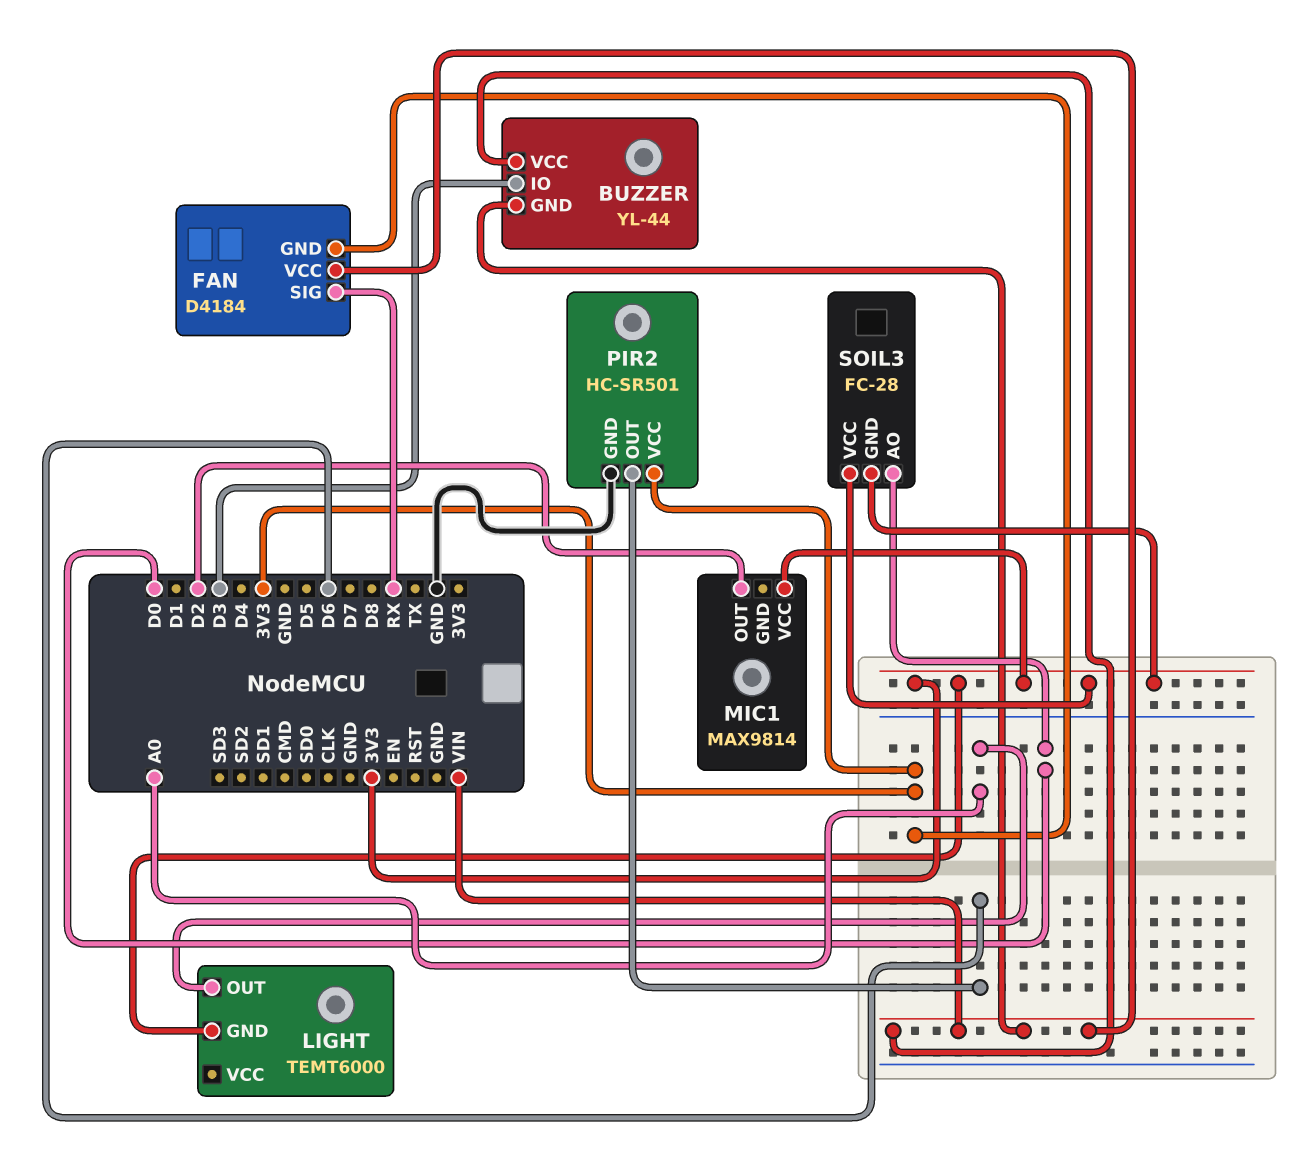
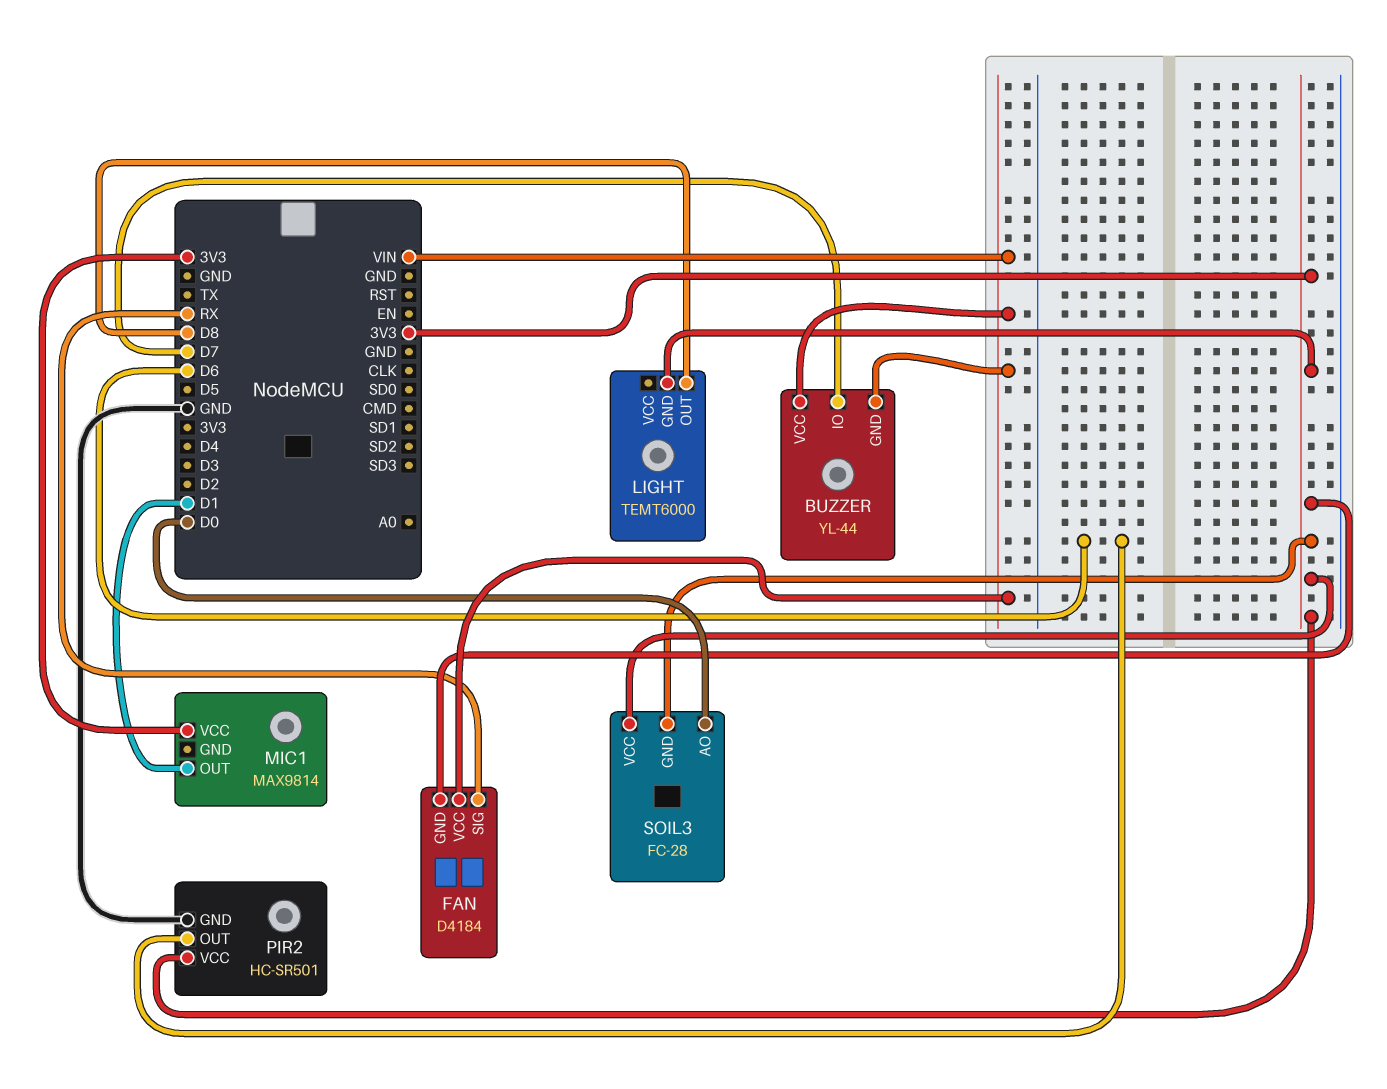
BUZZER pin IO: D3 -> D7
LIGHT pin OUT: A0 -> D8
MIC1 pin OUT: D2 -> D1

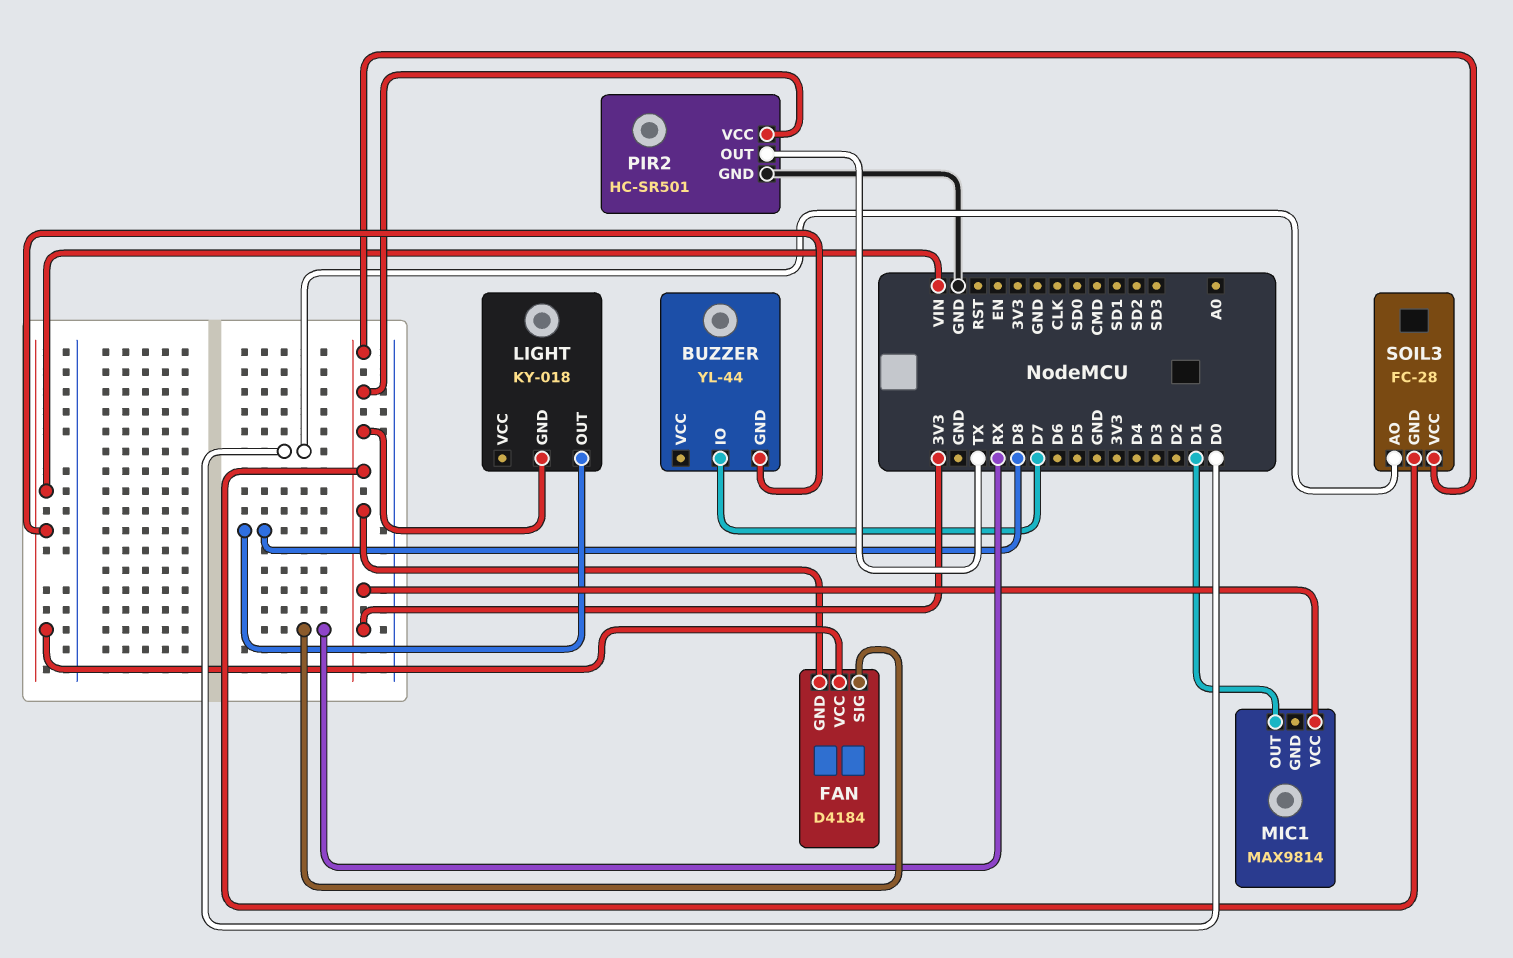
BUZZER pin VCC: VIN -> none
LIGHT: TEMT6000 -> KY-018
PIR2 pin OUT: D6 -> TX

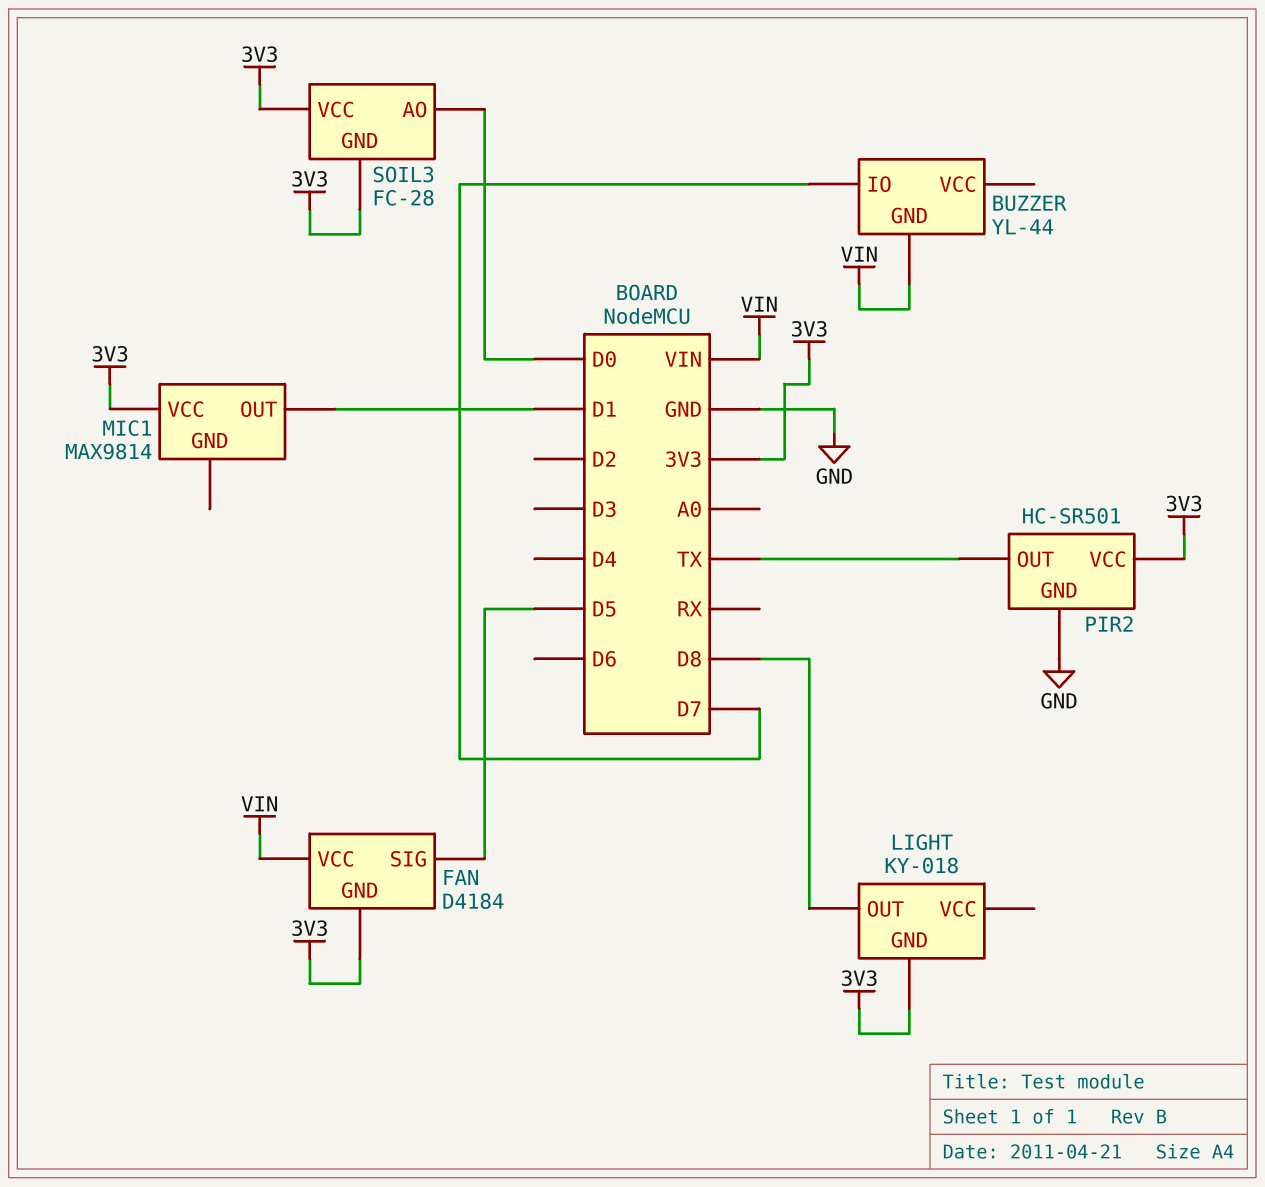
FAN pin SIG: RX -> D5

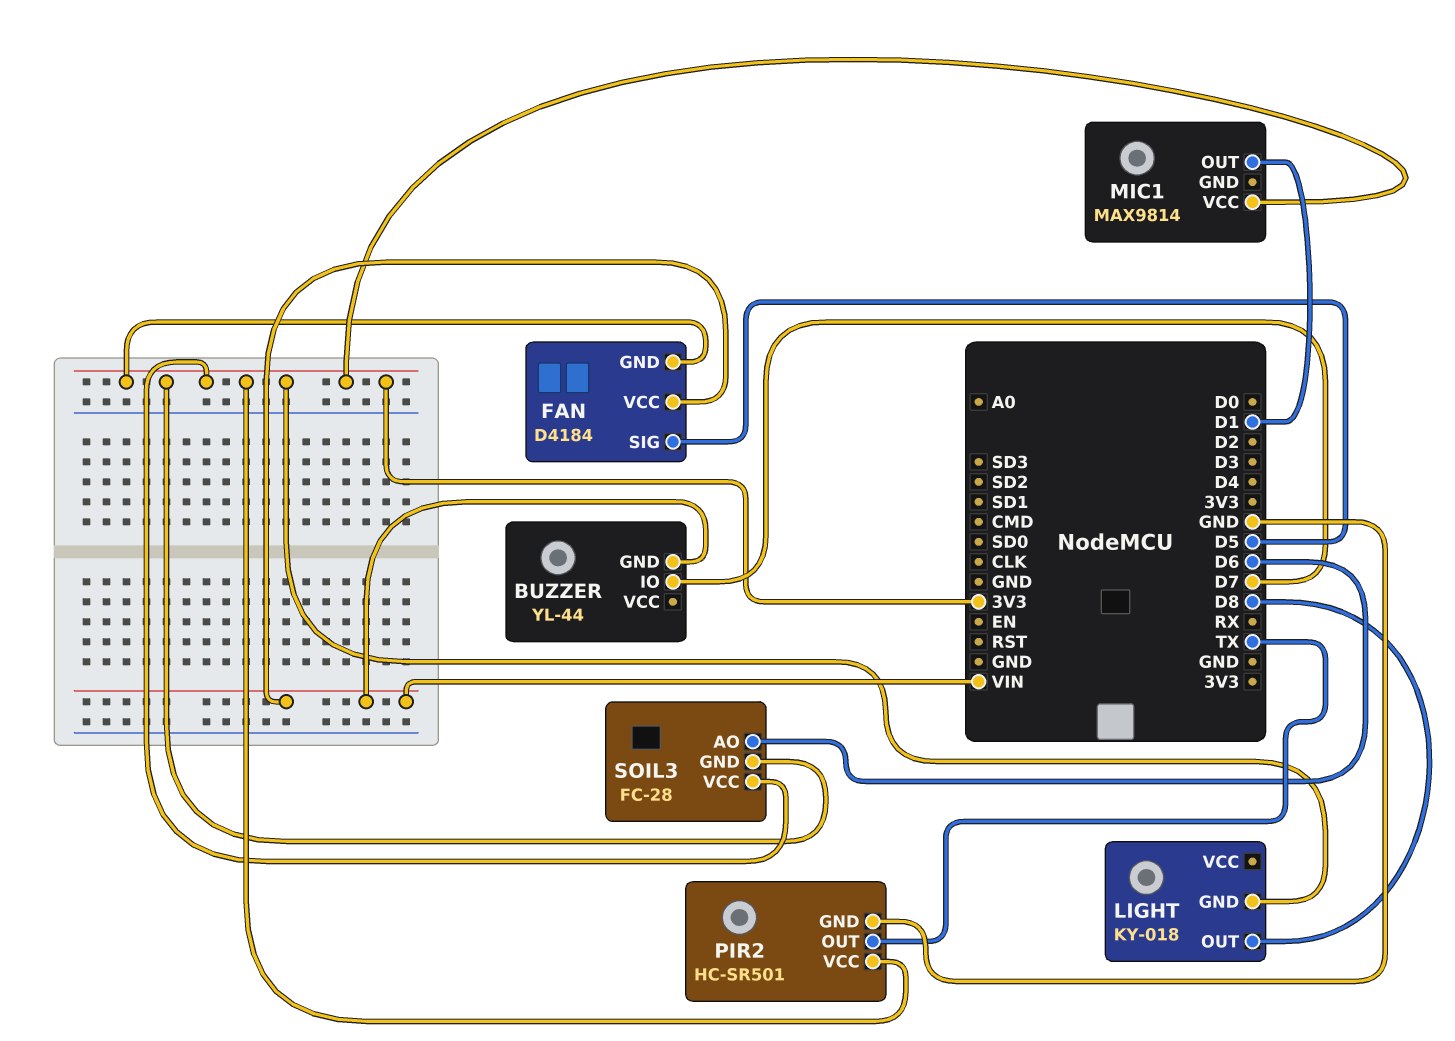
SOIL3 pin AO: D0 -> D6

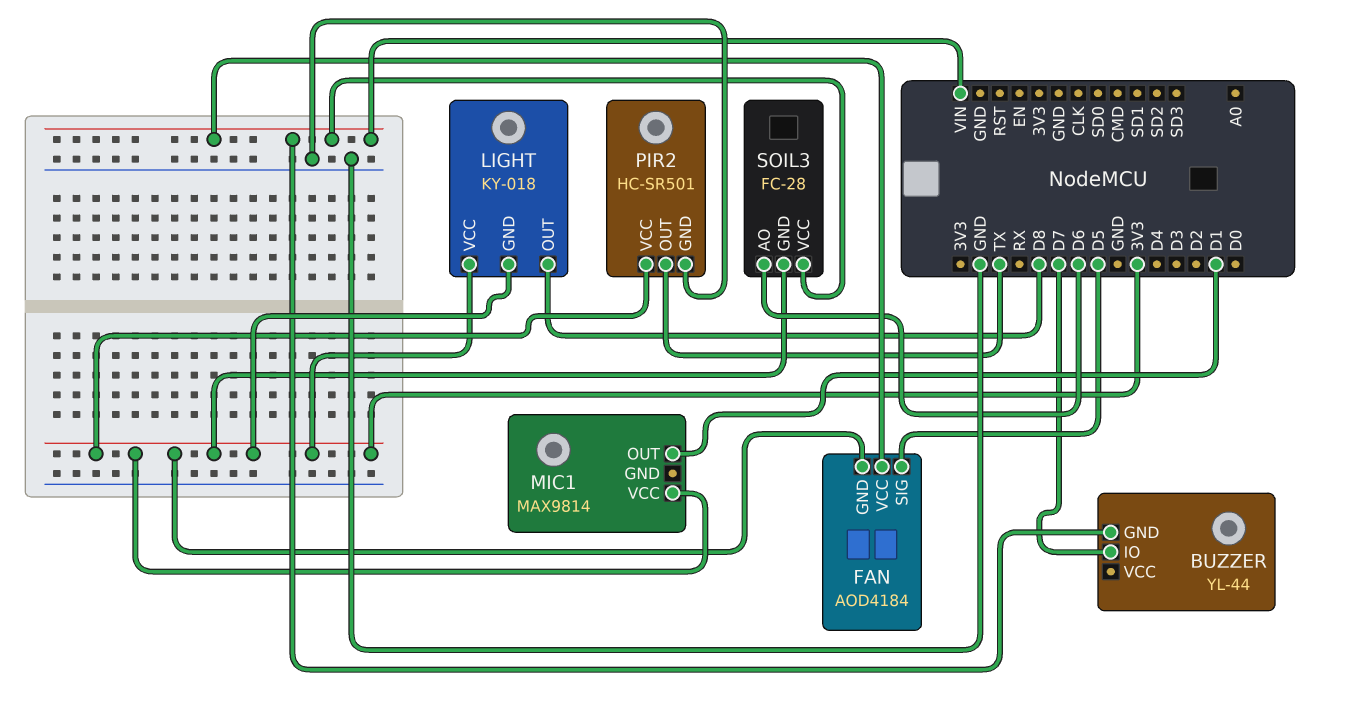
FAN: D4184 -> AOD4184
LIGHT pin VCC: none -> 3V3
SOIL3 pin VCC: 3V3 -> VIN

